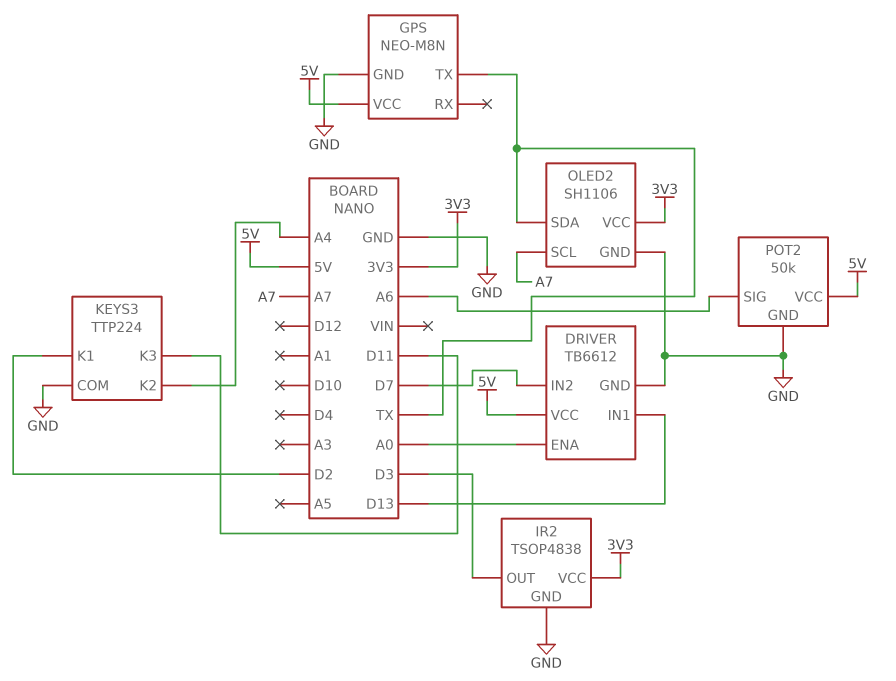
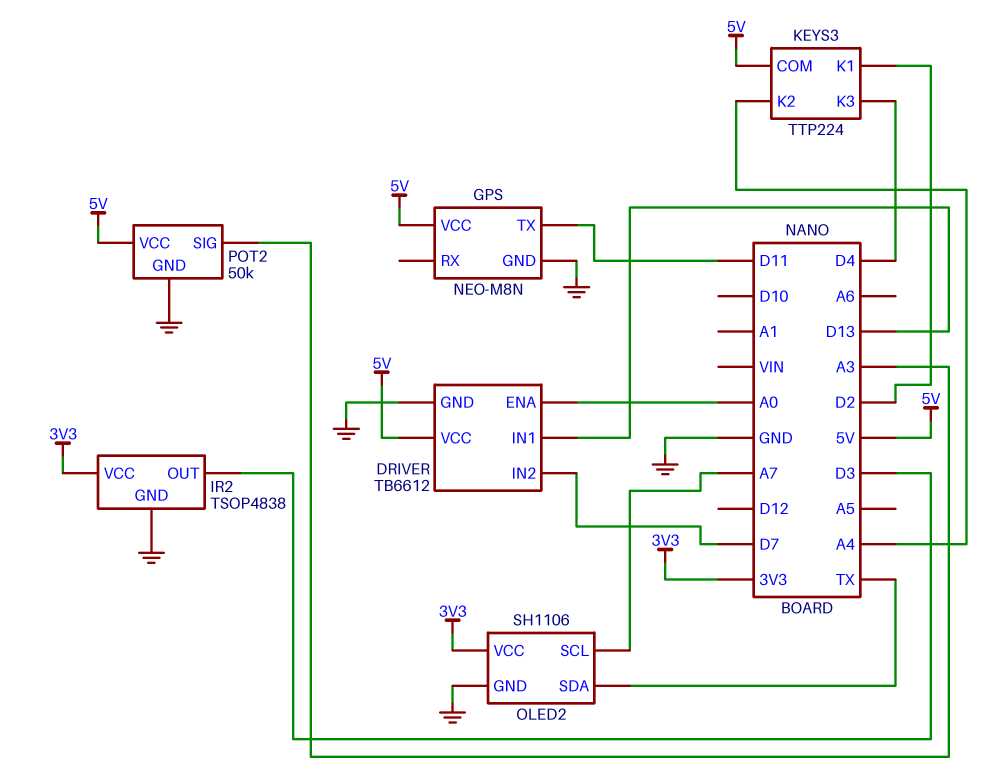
GPS pin TX: TX -> D11
KEYS3 pin COM: GND -> 5V
KEYS3 pin K3: D11 -> D4
POT2 pin SIG: A6 -> A3

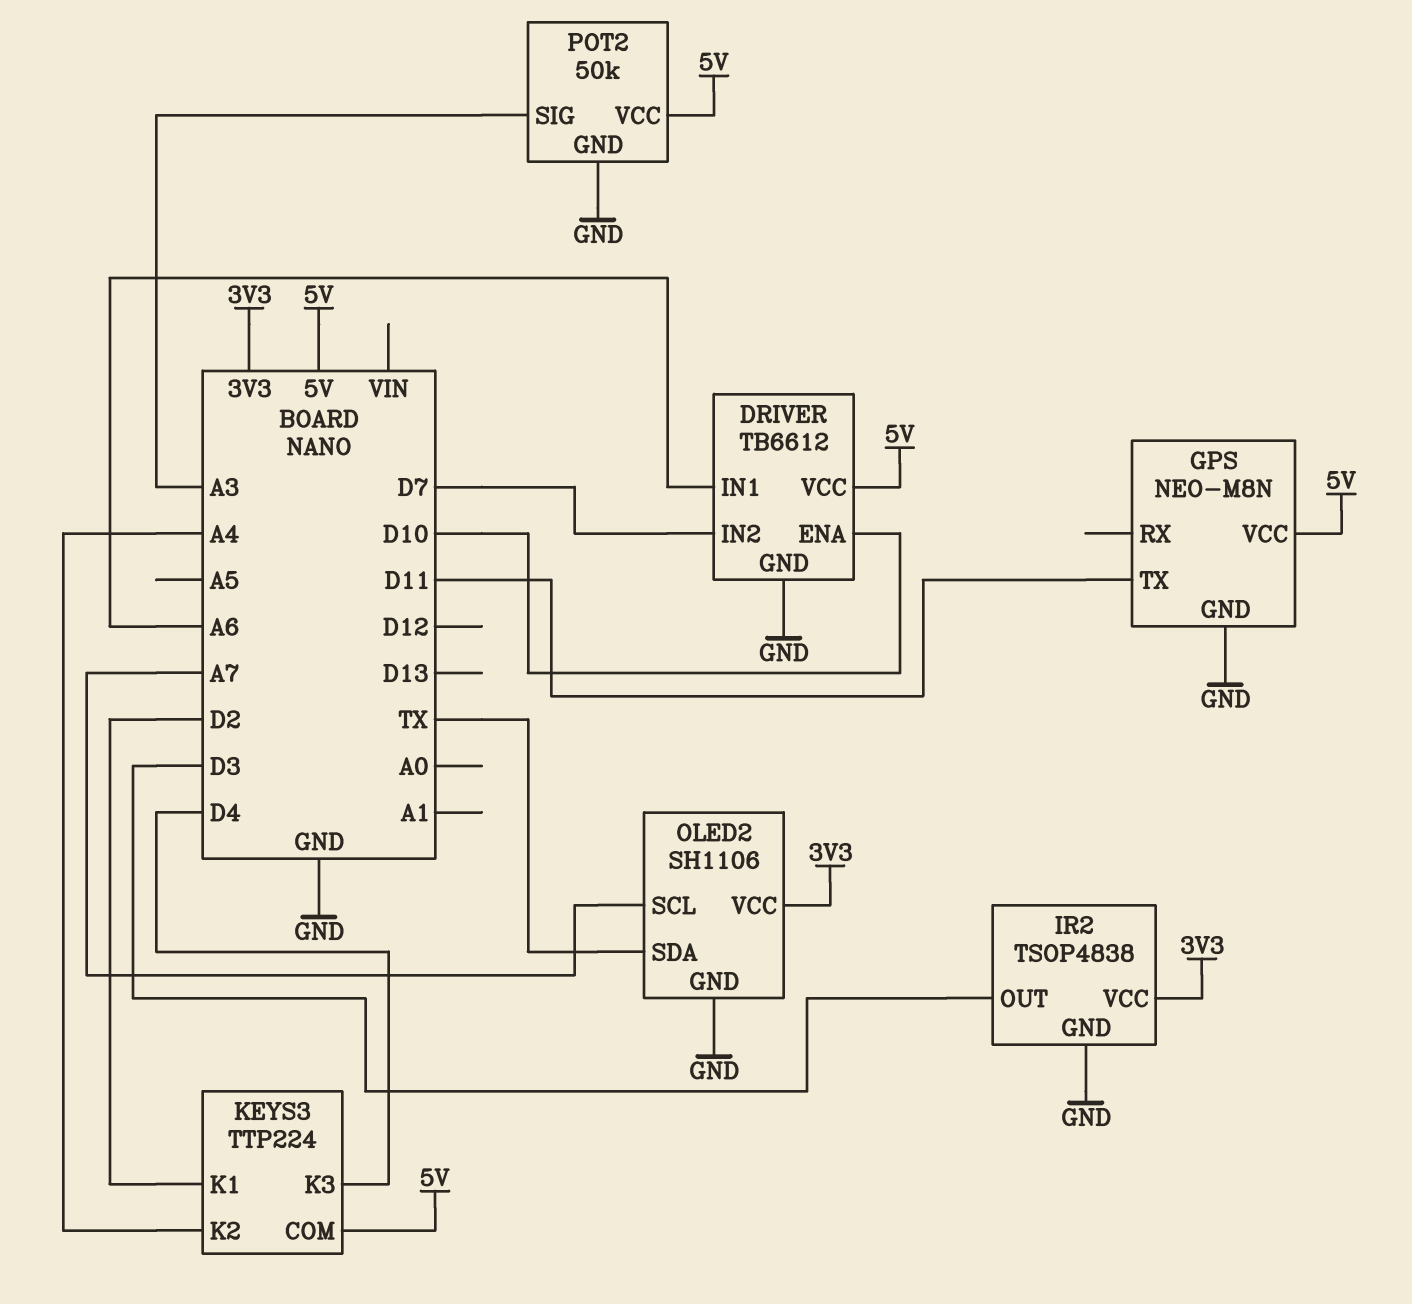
DRIVER pin ENA: A0 -> D10
DRIVER pin IN1: D13 -> A6

